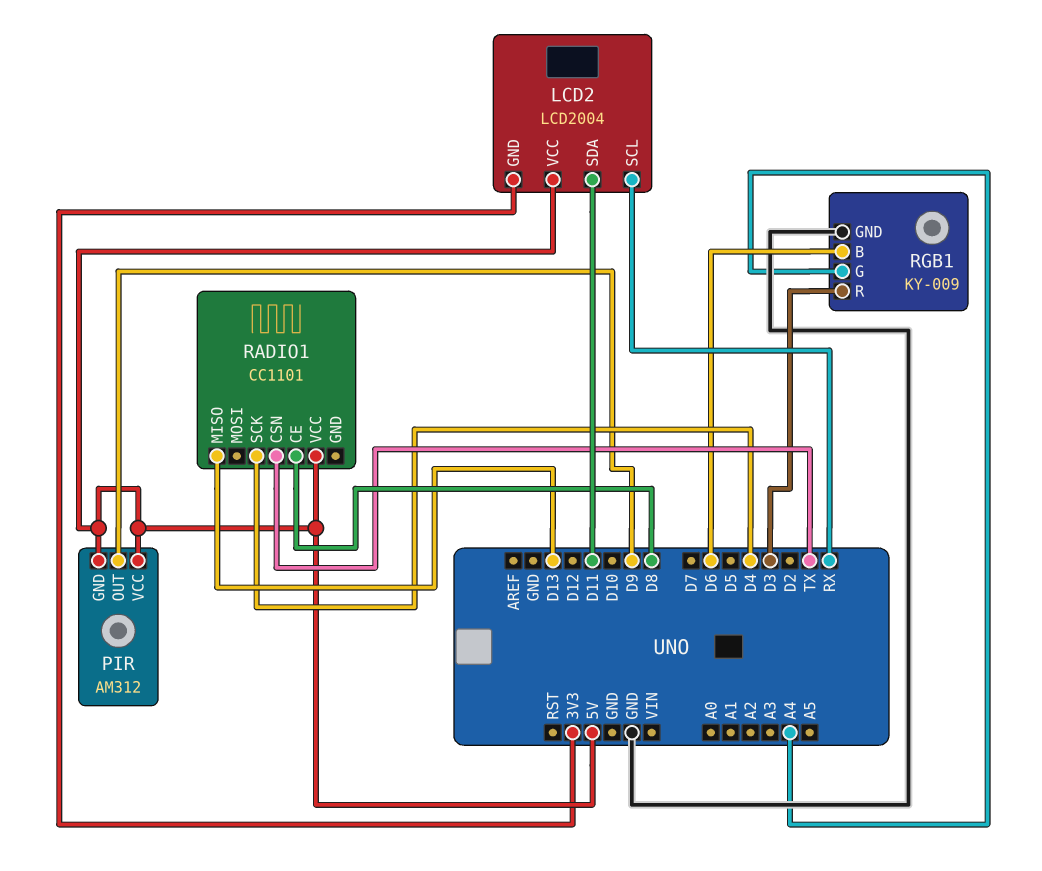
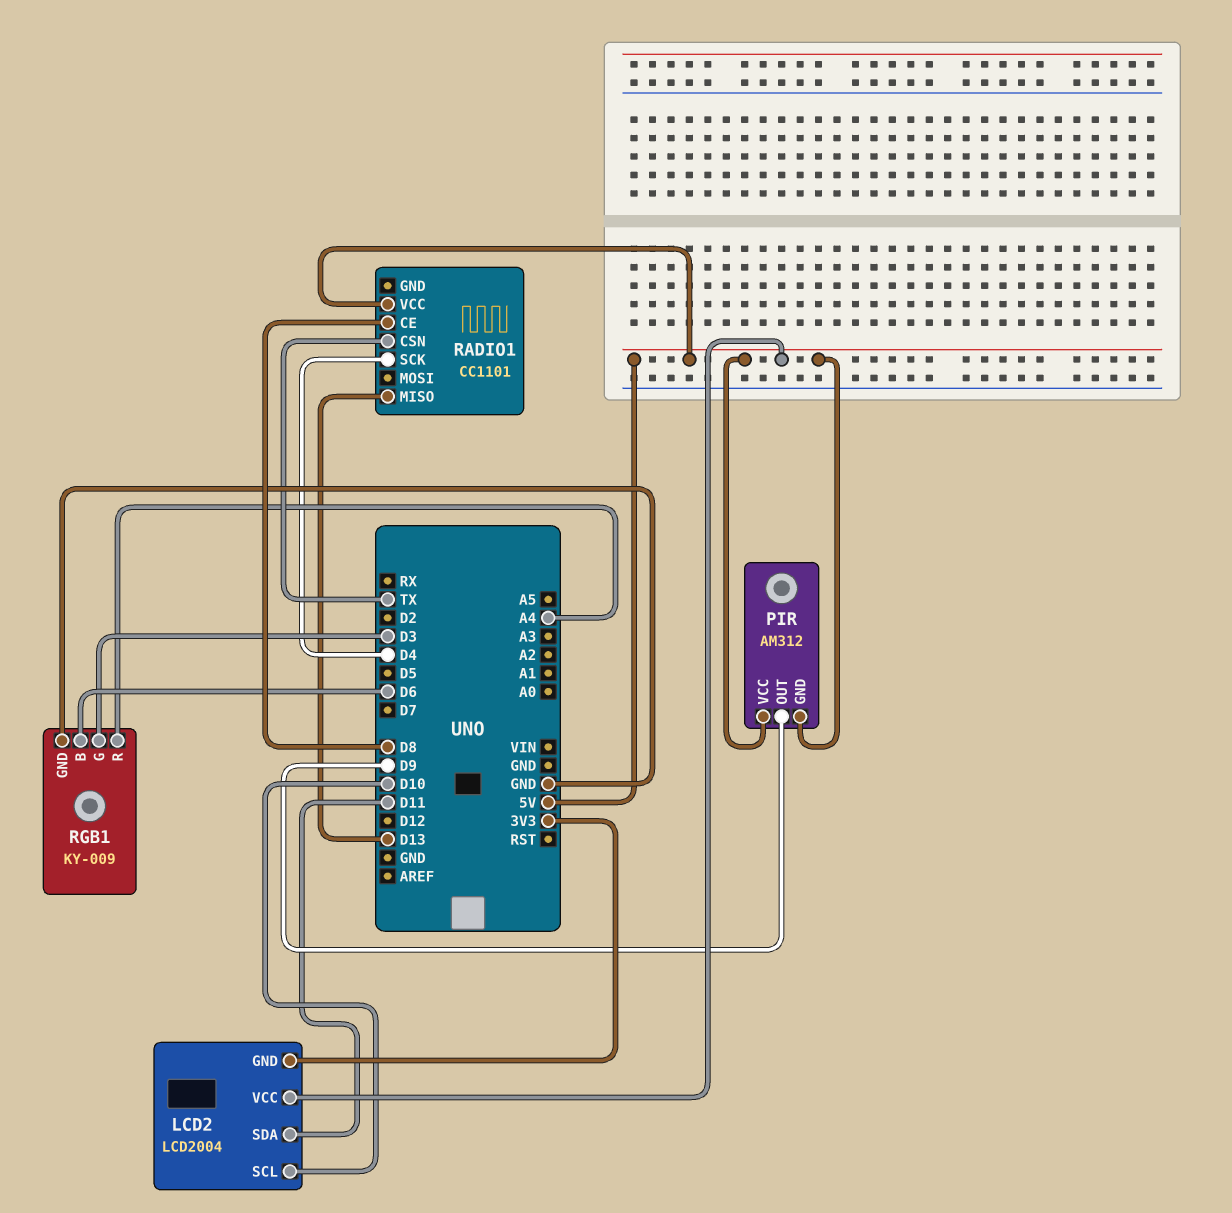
LCD2 pin SCL: RX -> D10
RGB1 pin G: A4 -> D3
RGB1 pin R: D3 -> A4

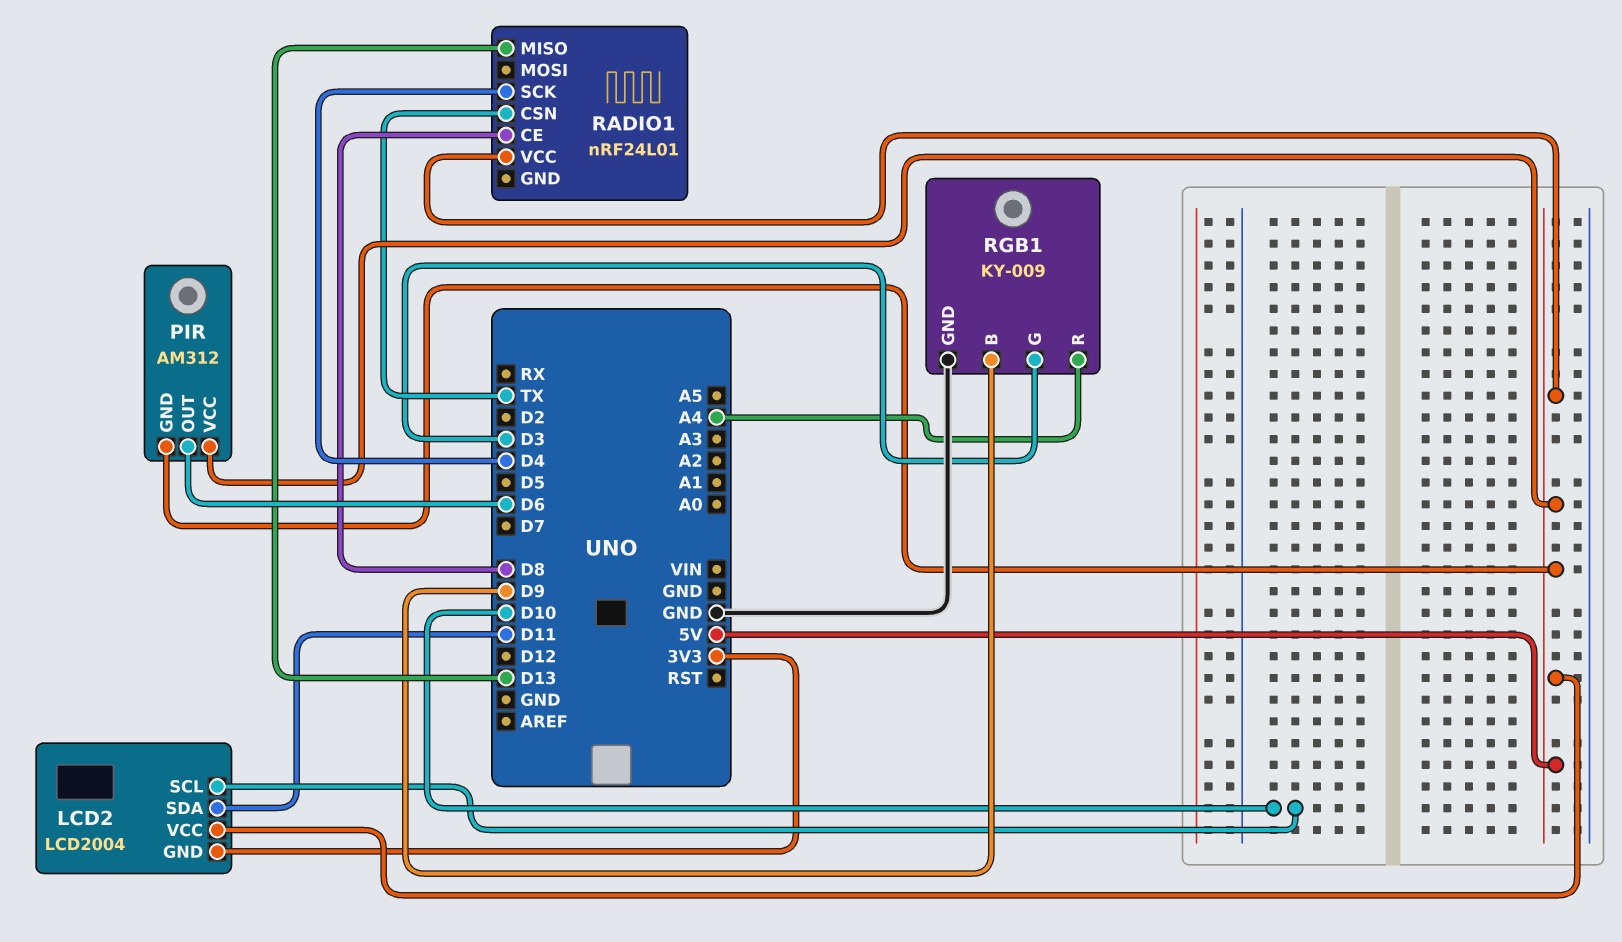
PIR pin OUT: D9 -> D6
RADIO1: CC1101 -> nRF24L01
RGB1 pin B: D6 -> D9

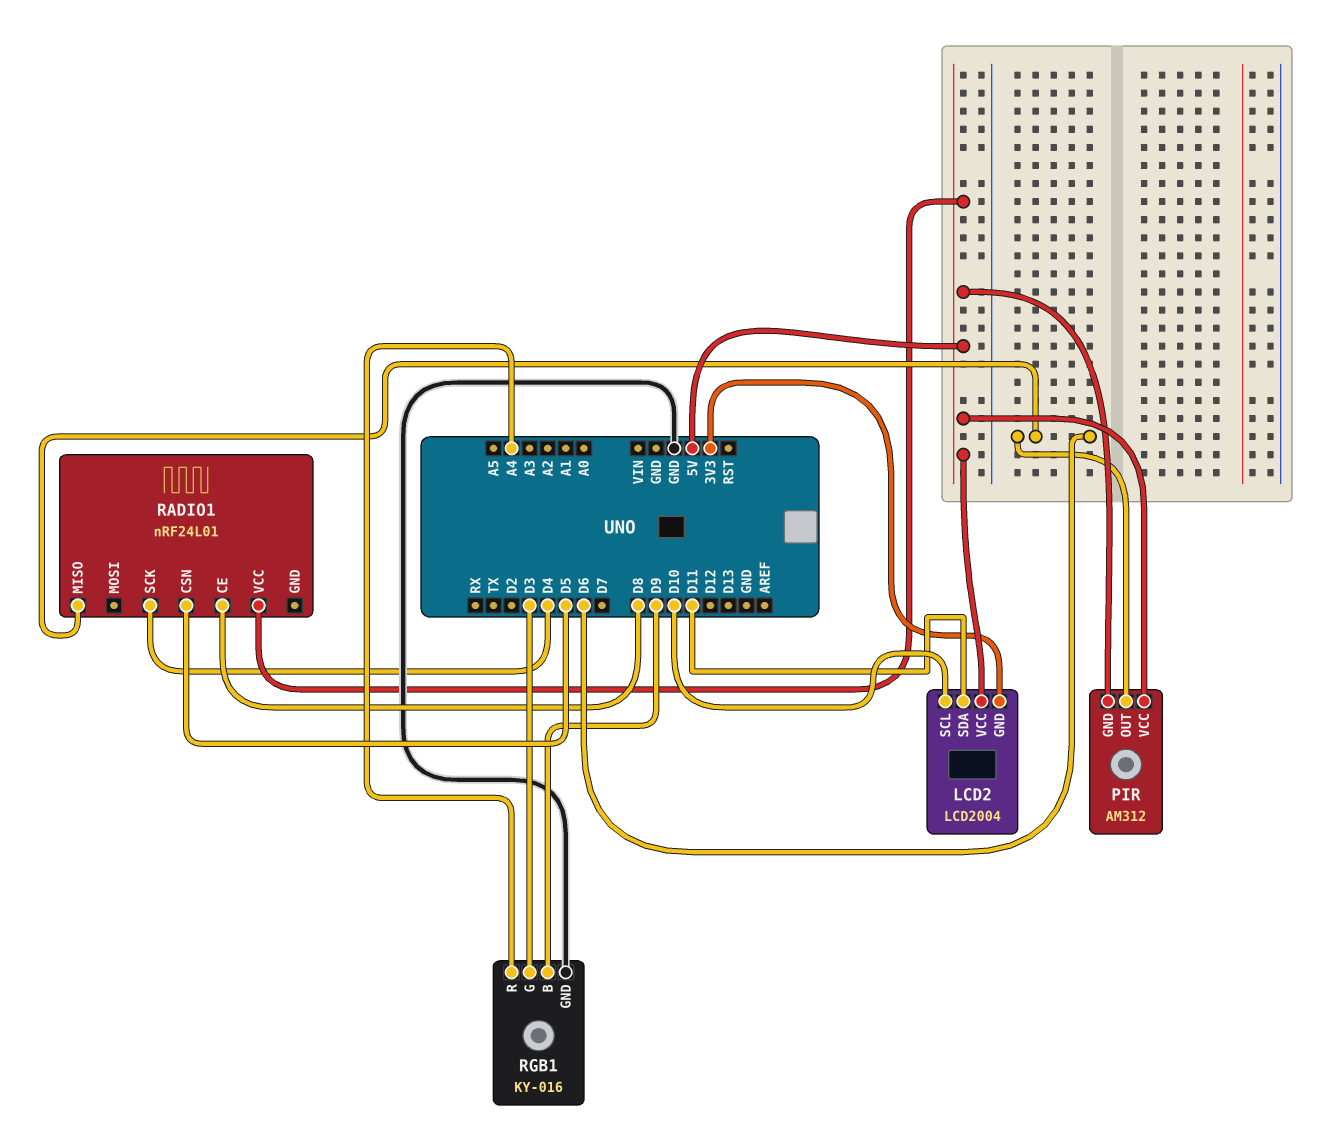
RADIO1 pin CSN: TX -> D5
RADIO1 pin MISO: D13 -> D6
RGB1: KY-009 -> KY-016

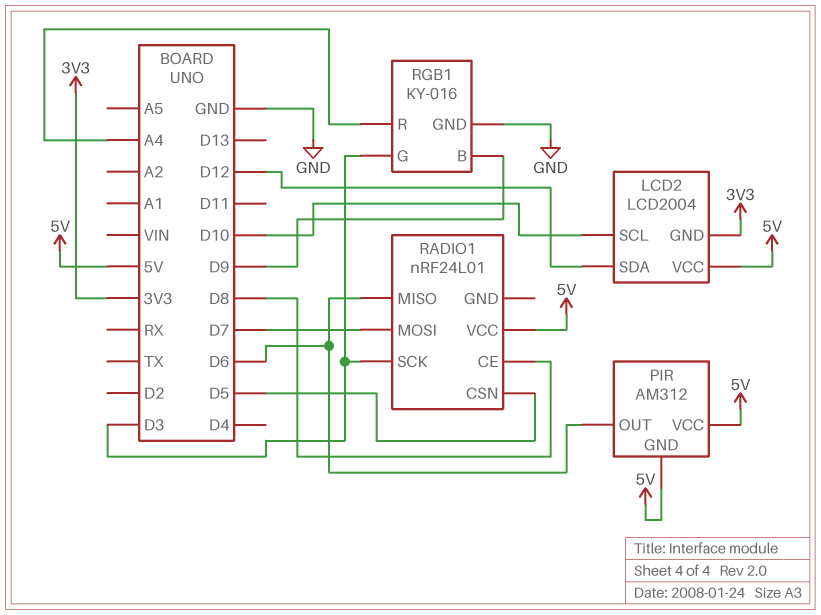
LCD2 pin SDA: D11 -> D12
RADIO1 pin MOSI: none -> D7
RADIO1 pin SCK: D4 -> D3

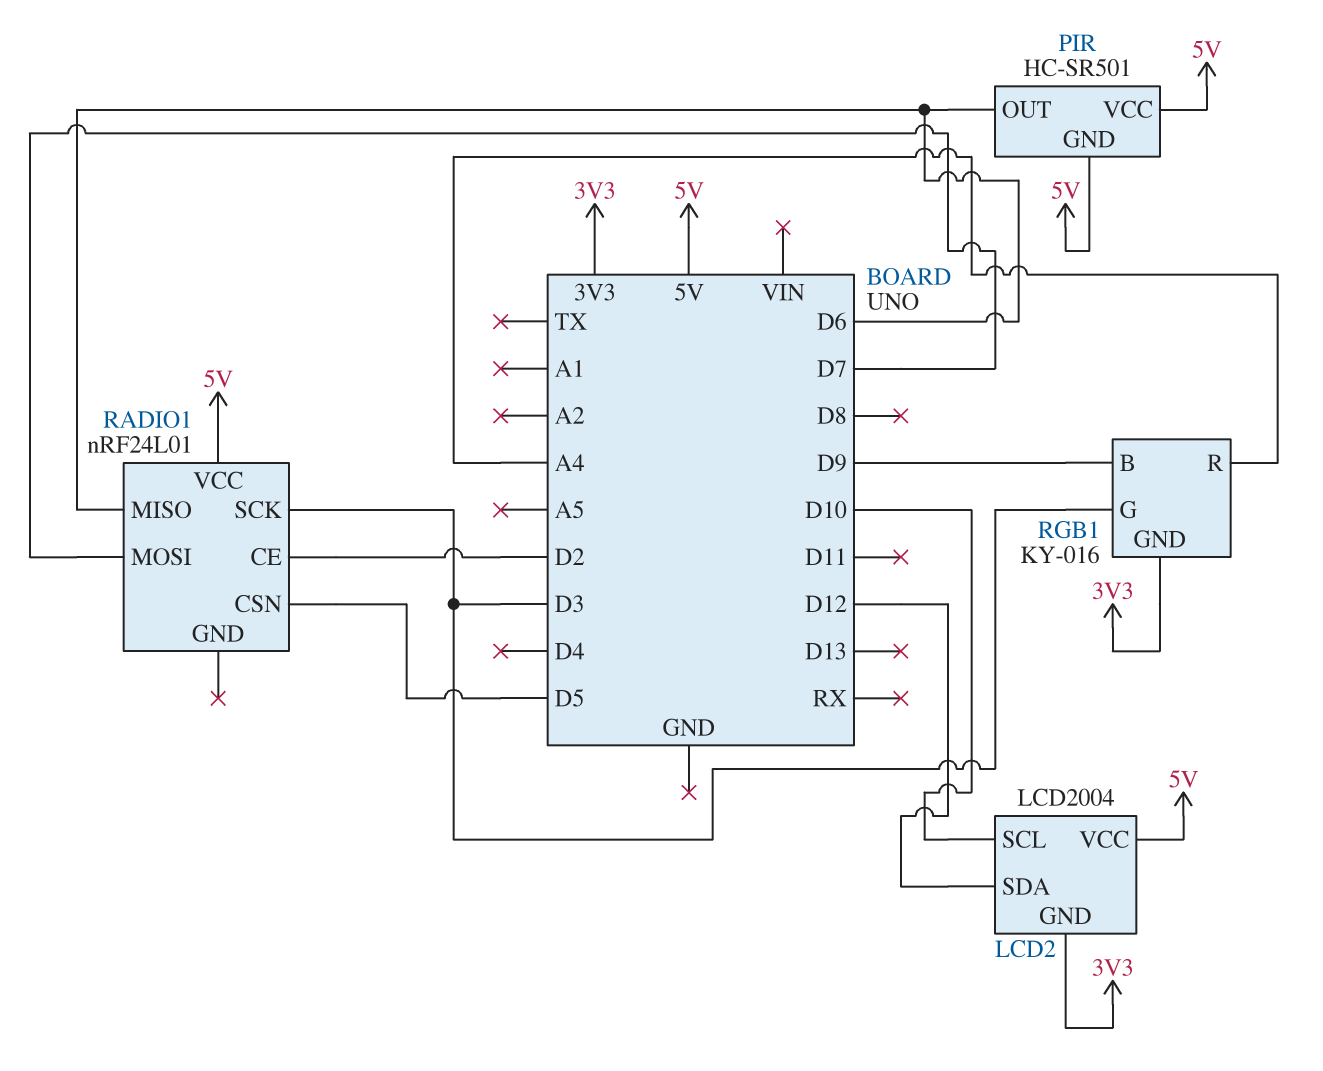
PIR: AM312 -> HC-SR501
RADIO1 pin CE: D8 -> D2
RGB1 pin GND: GND -> 3V3

